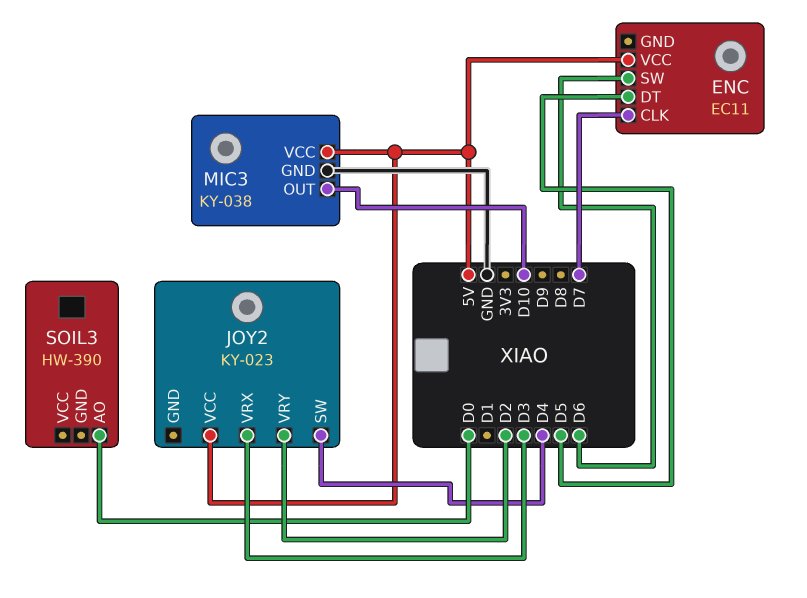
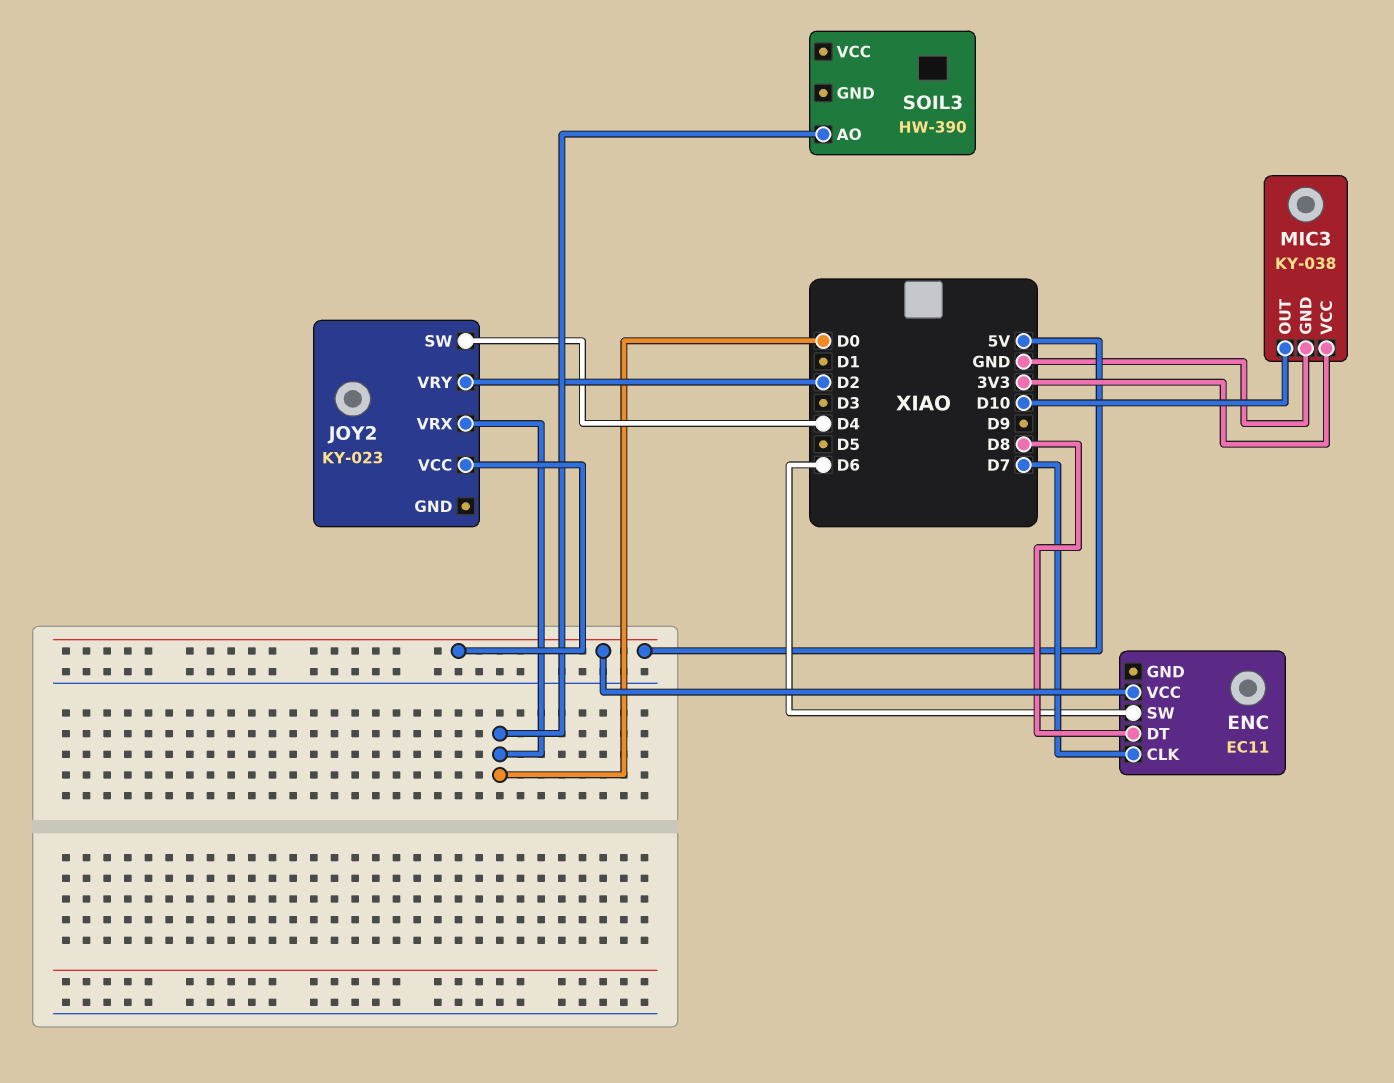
ENC pin DT: D5 -> D8
JOY2 pin VRX: D3 -> D0
MIC3 pin VCC: 5V -> 3V3

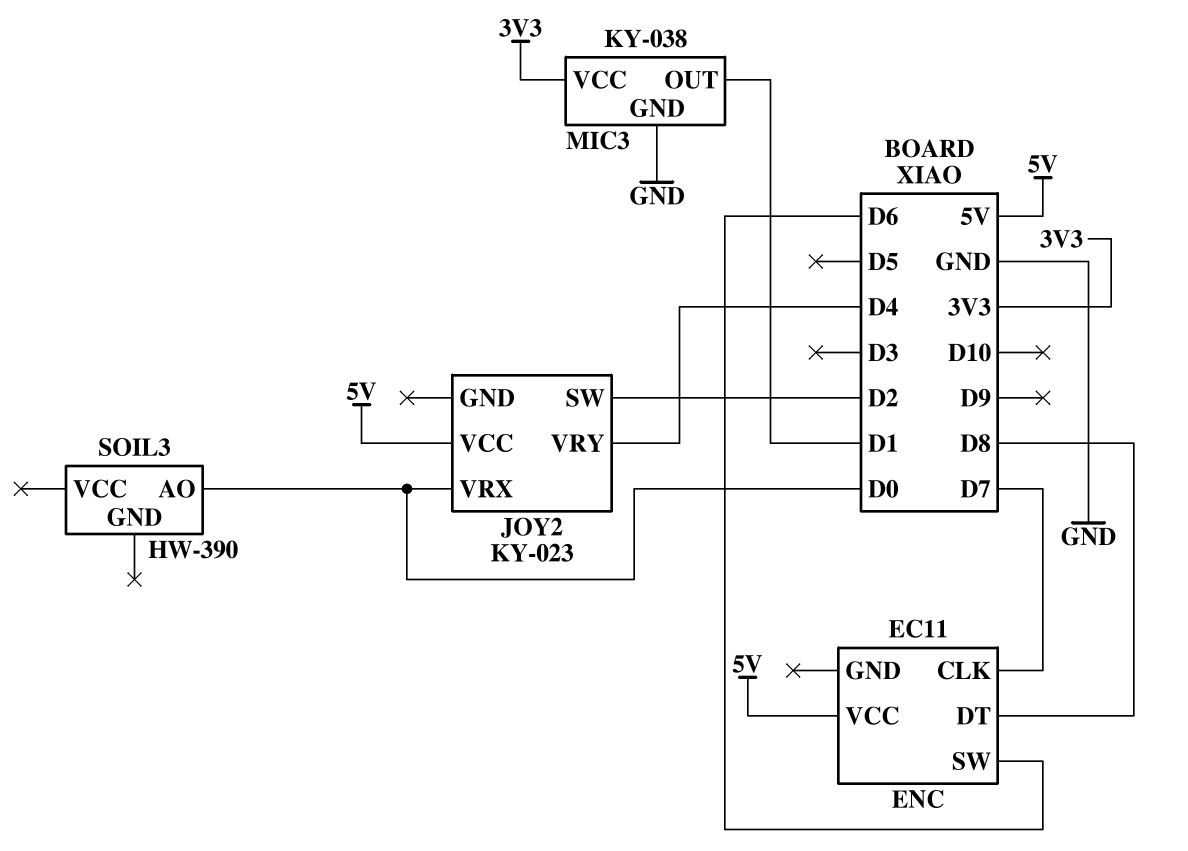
JOY2 pin SW: D4 -> D2
JOY2 pin VRY: D2 -> D4
MIC3 pin OUT: D10 -> D1

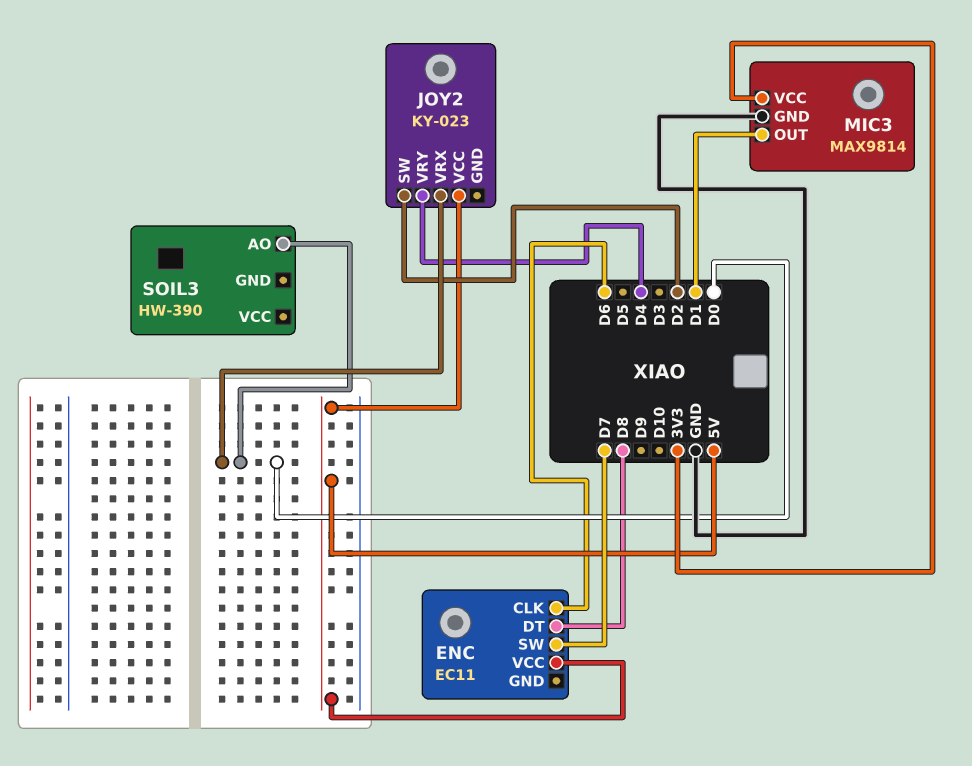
ENC pin CLK: D7 -> D6
ENC pin SW: D6 -> D7
MIC3: KY-038 -> MAX9814

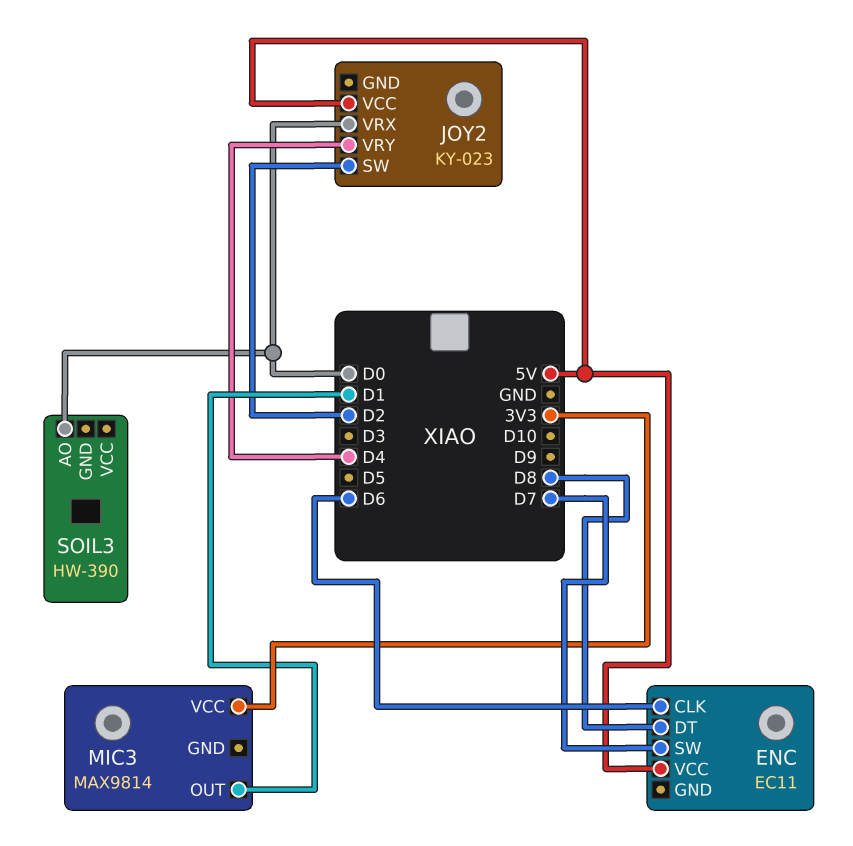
MIC3 pin GND: GND -> none

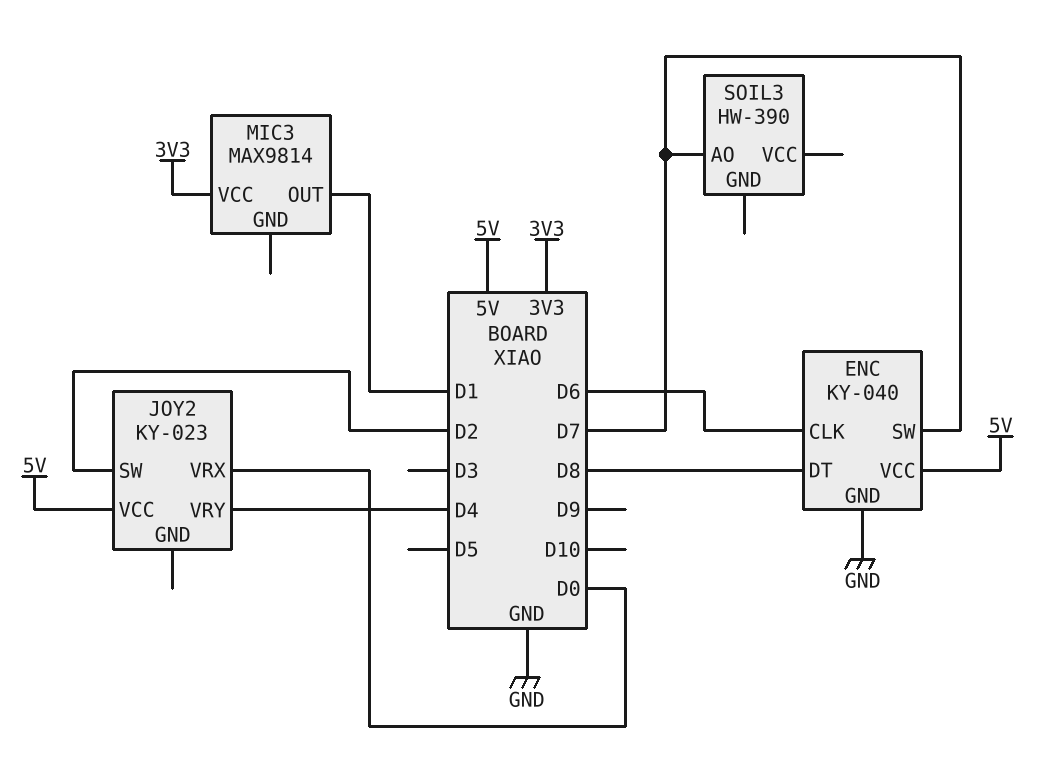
ENC: EC11 -> KY-040
ENC pin GND: none -> GND
SOIL3 pin AO: D0 -> D7

